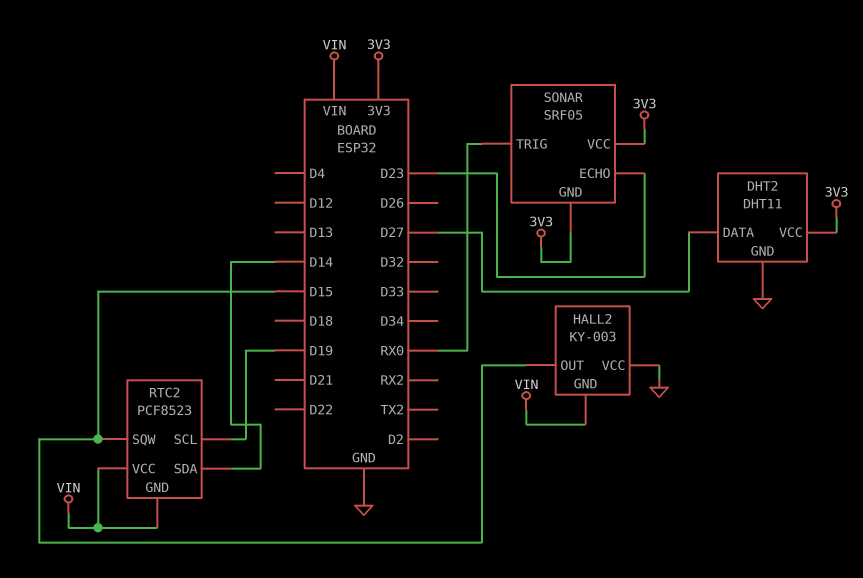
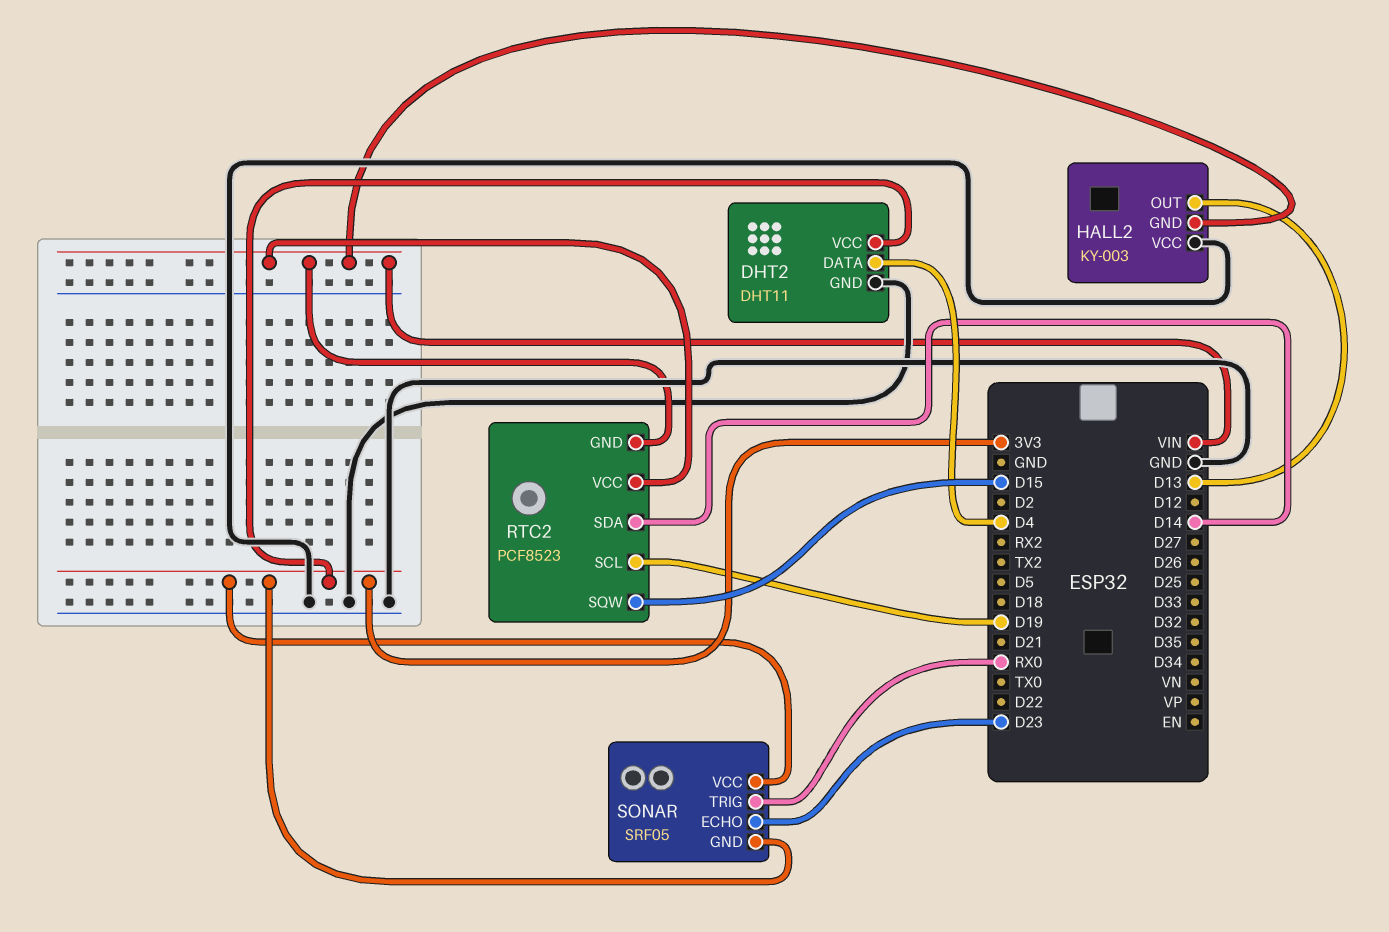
DHT2 pin DATA: D27 -> D4
HALL2 pin OUT: D15 -> D13

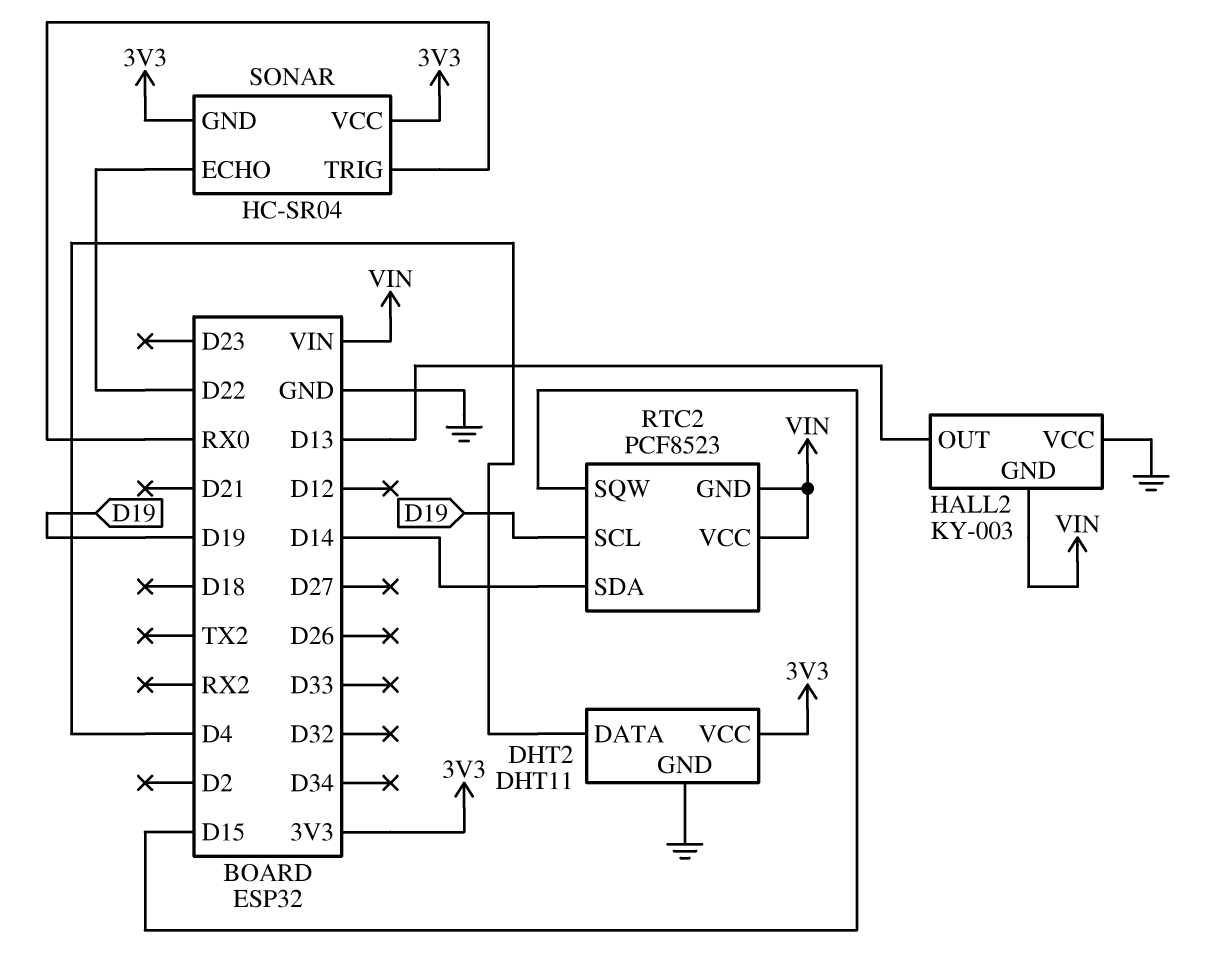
SONAR: SRF05 -> HC-SR04
SONAR pin ECHO: D23 -> D22

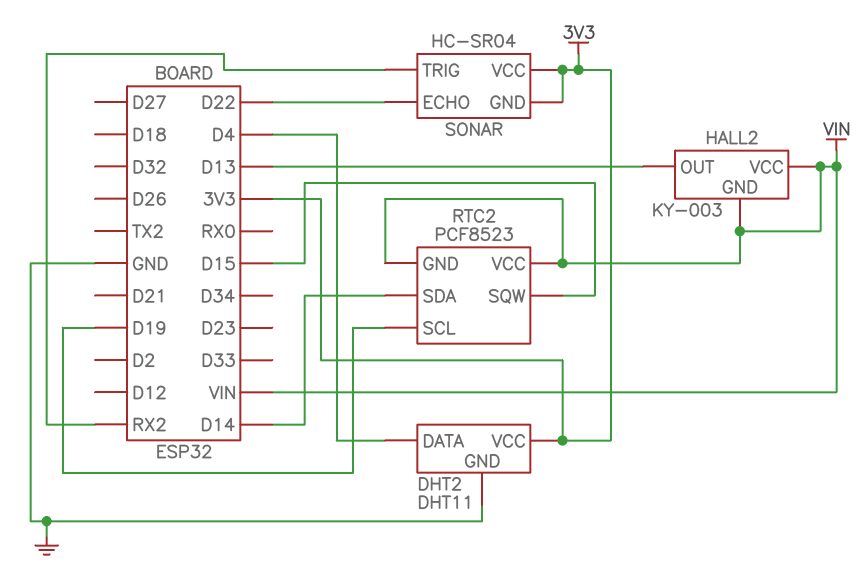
HALL2 pin VCC: GND -> VIN
SONAR pin TRIG: RX0 -> RX2

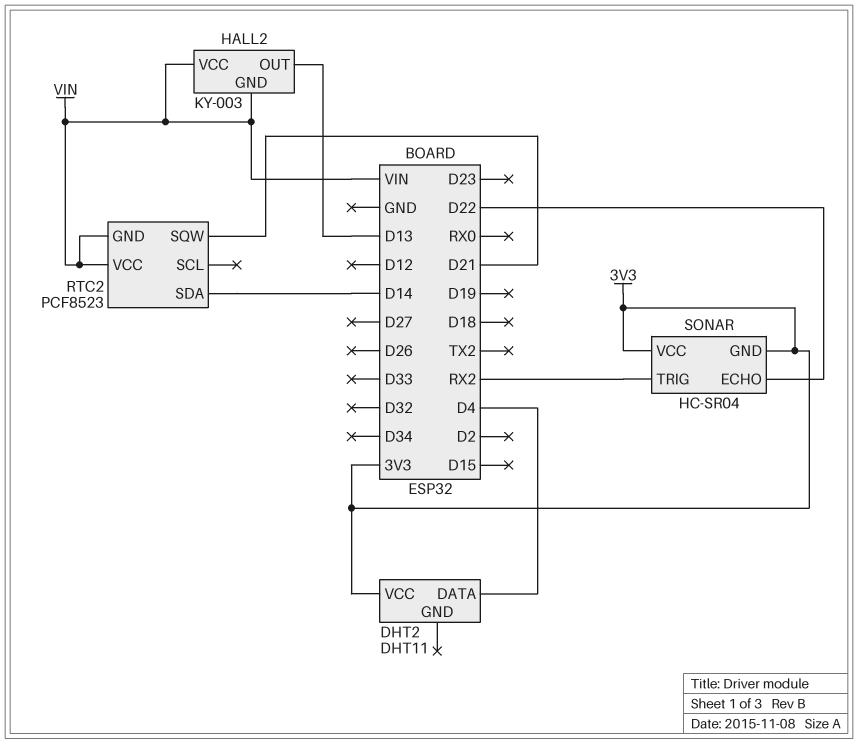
DHT2 pin GND: GND -> none
RTC2 pin SCL: D19 -> none
RTC2 pin SQW: D15 -> D21

